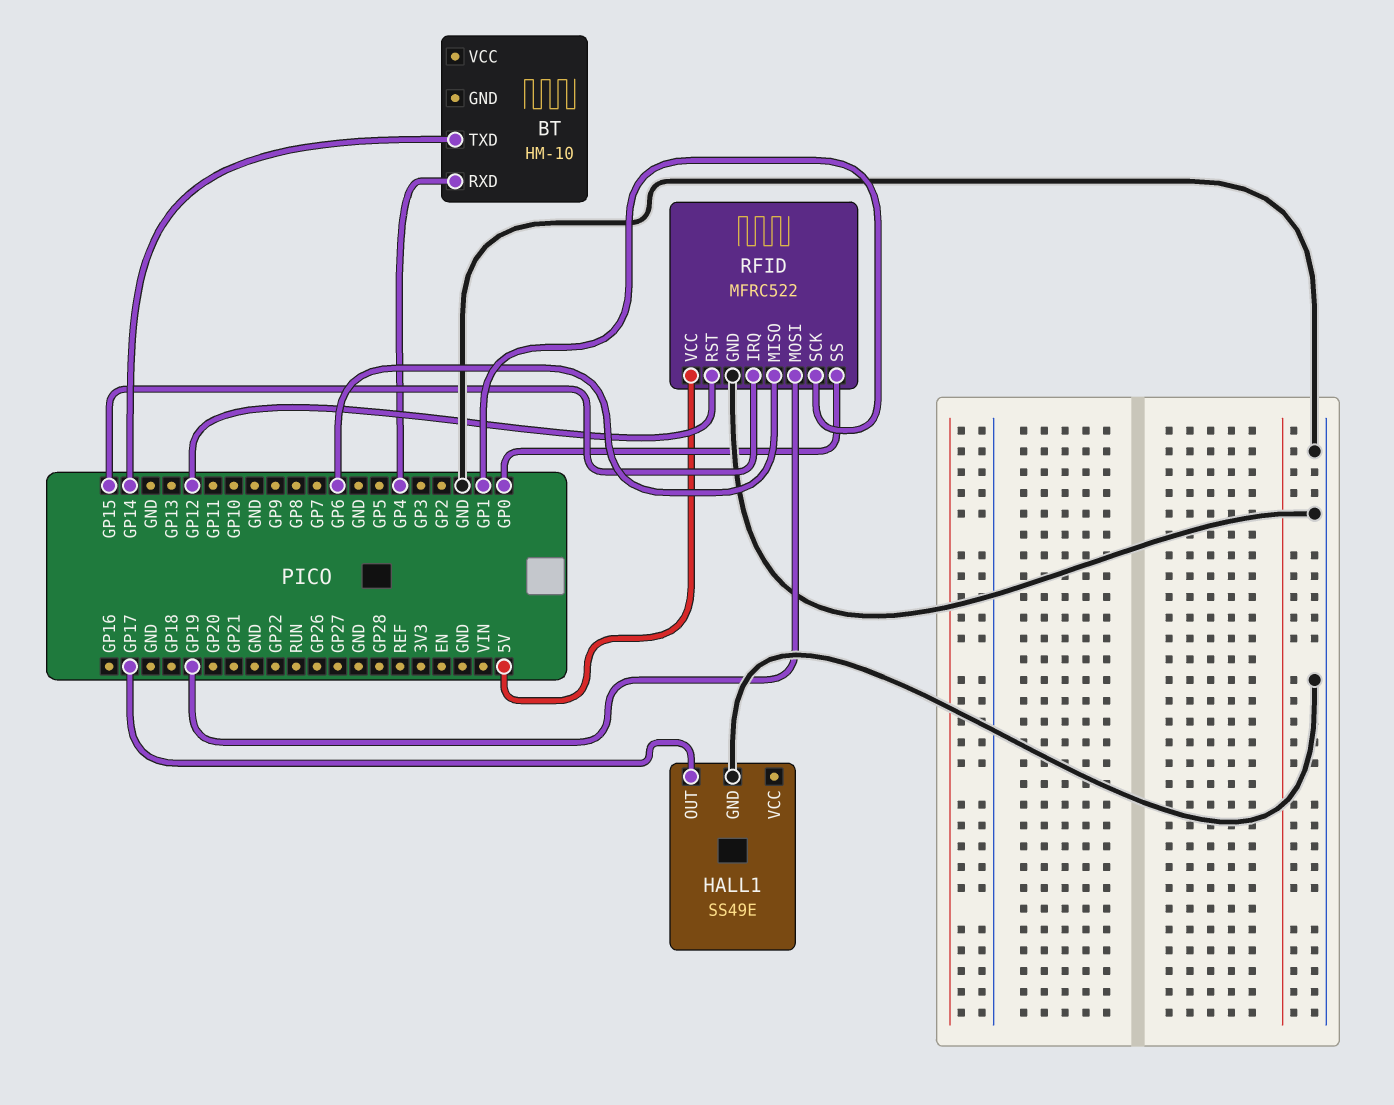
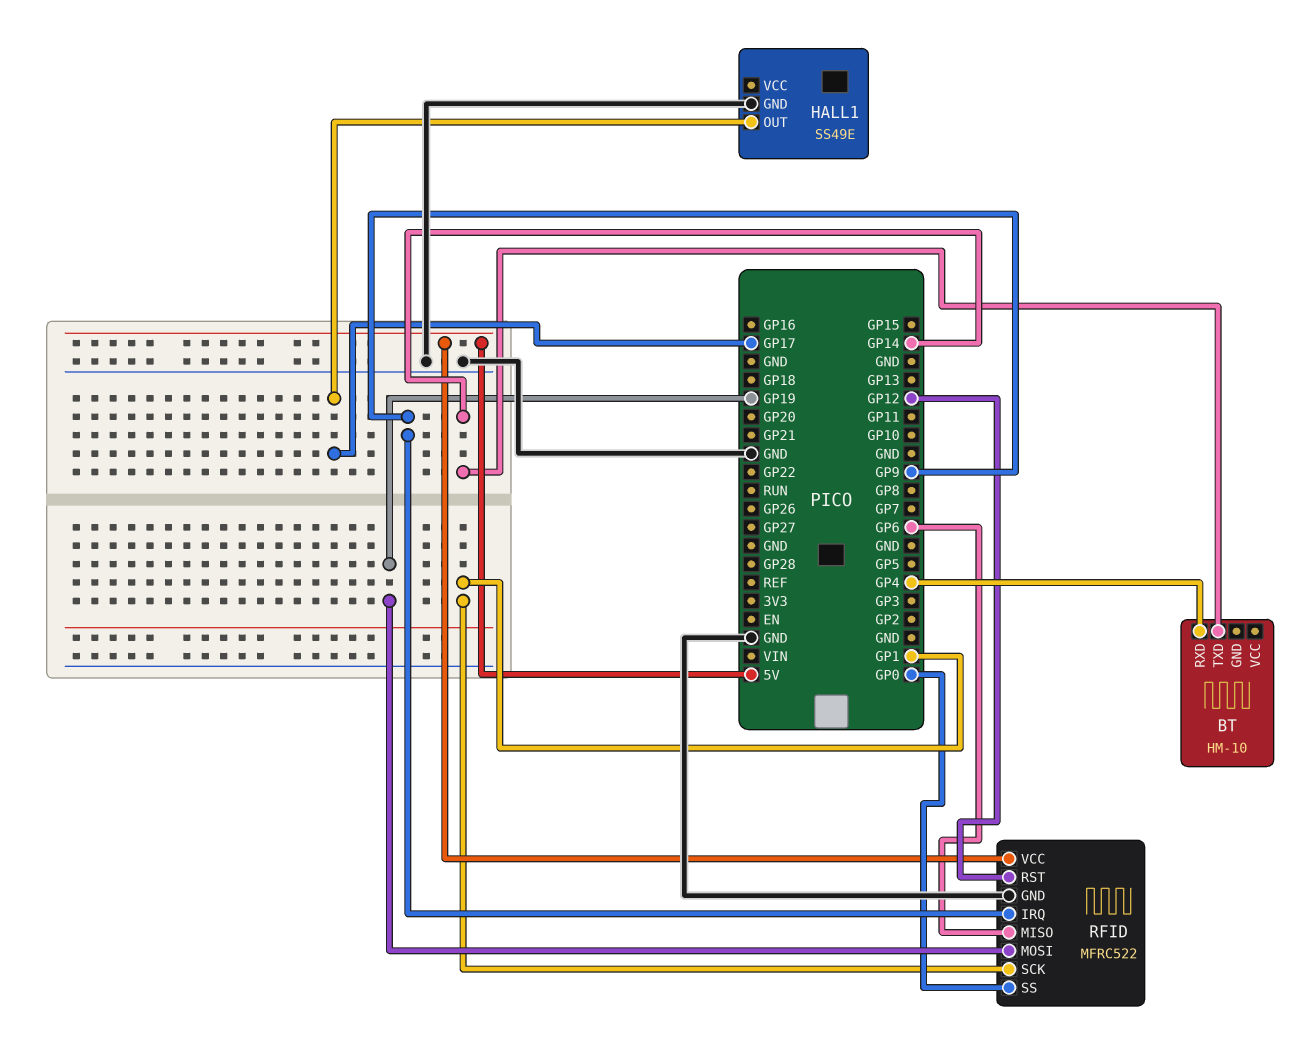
RFID pin IRQ: GP15 -> GP9

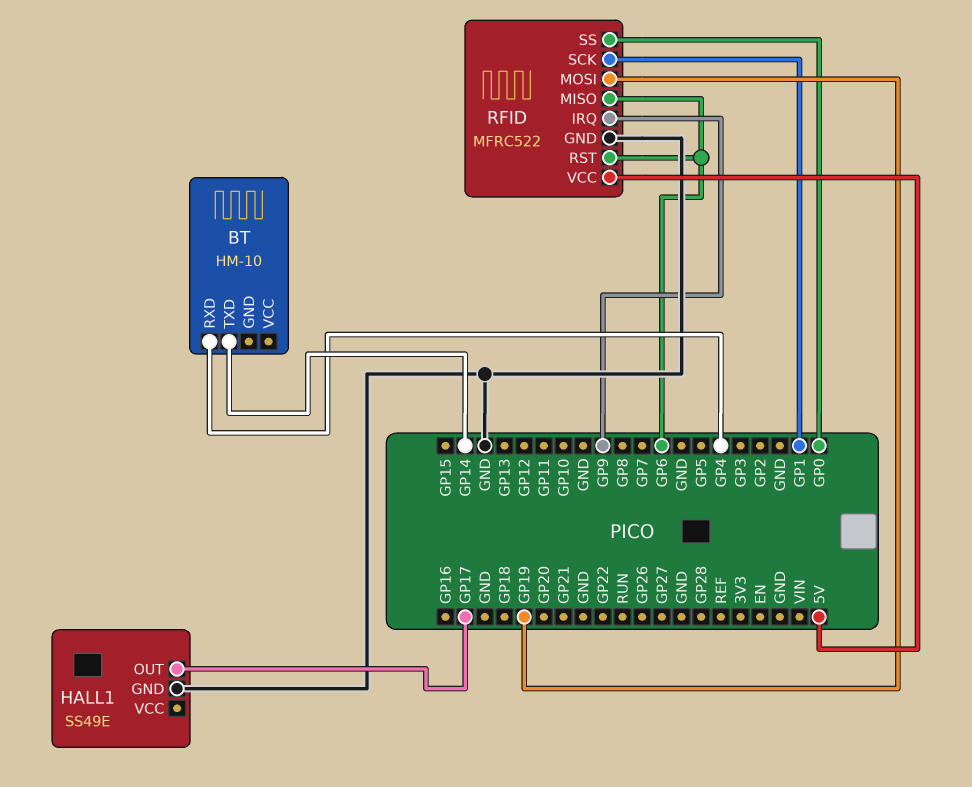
RFID pin RST: GP12 -> GP6

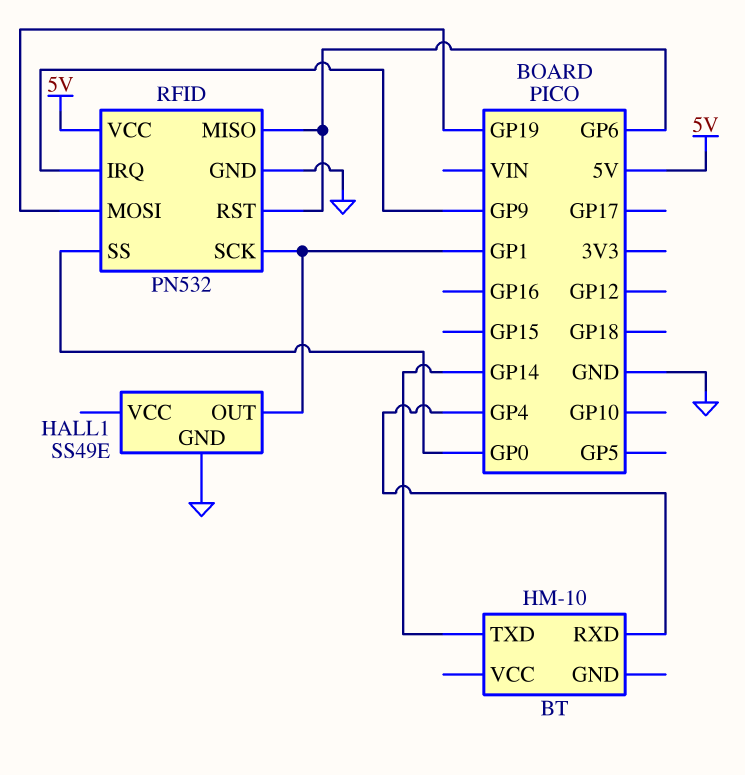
HALL1 pin OUT: GP17 -> GP1
RFID: MFRC522 -> PN532

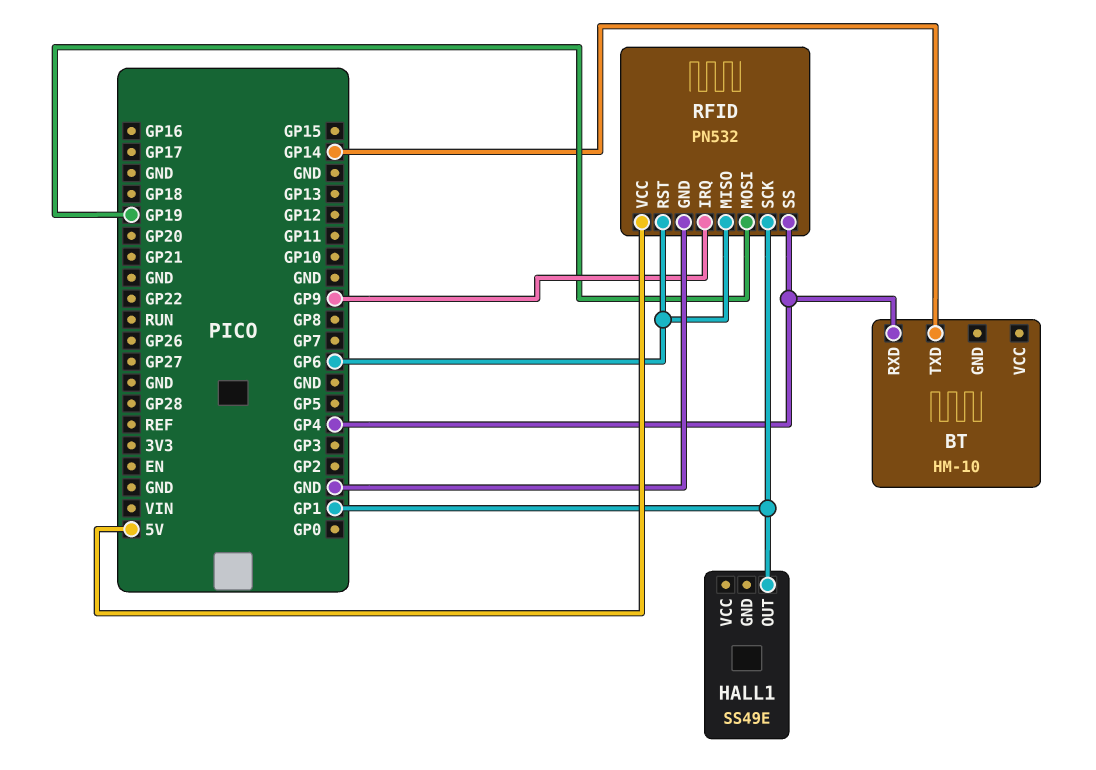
HALL1 pin GND: GND -> none
RFID pin SS: GP0 -> GP4

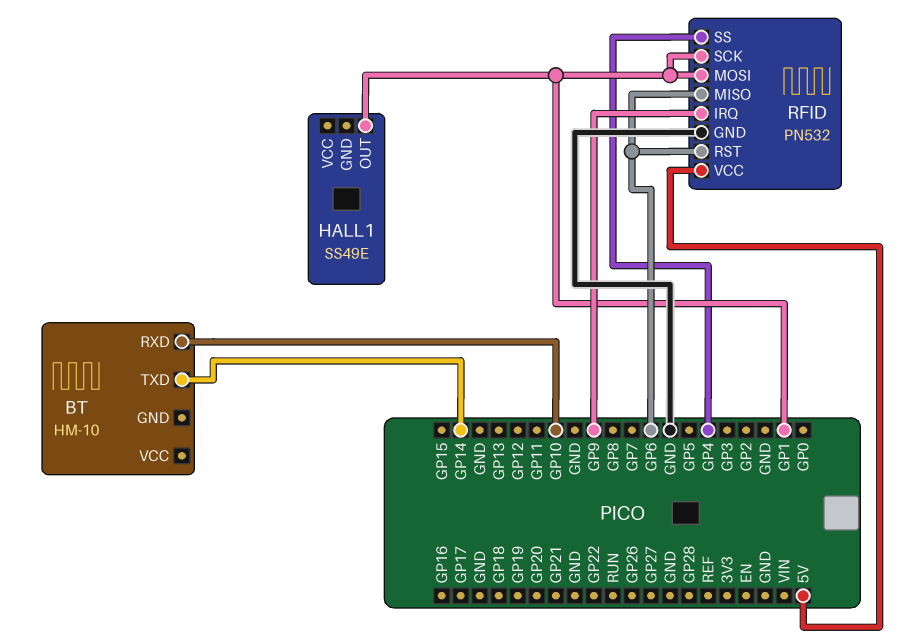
BT pin RXD: GP4 -> GP10
RFID pin MOSI: GP19 -> GP1

